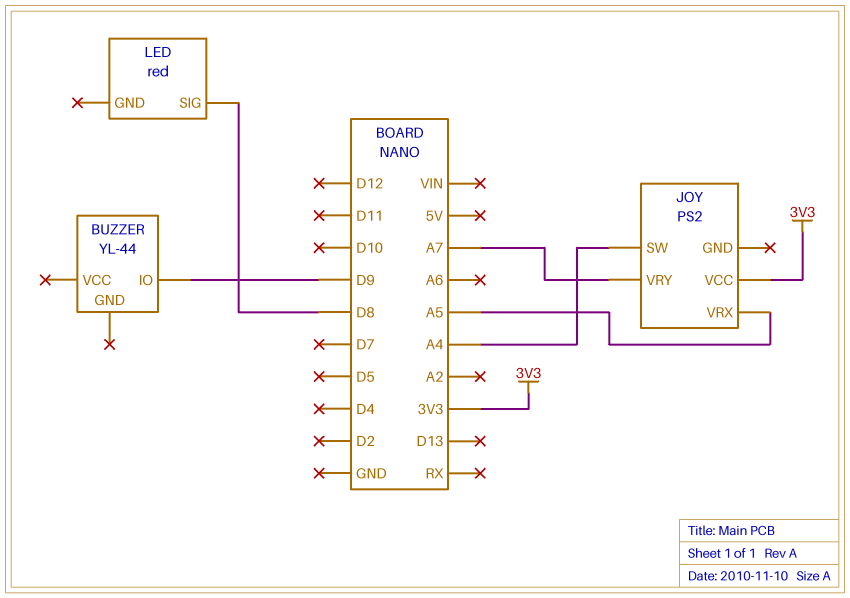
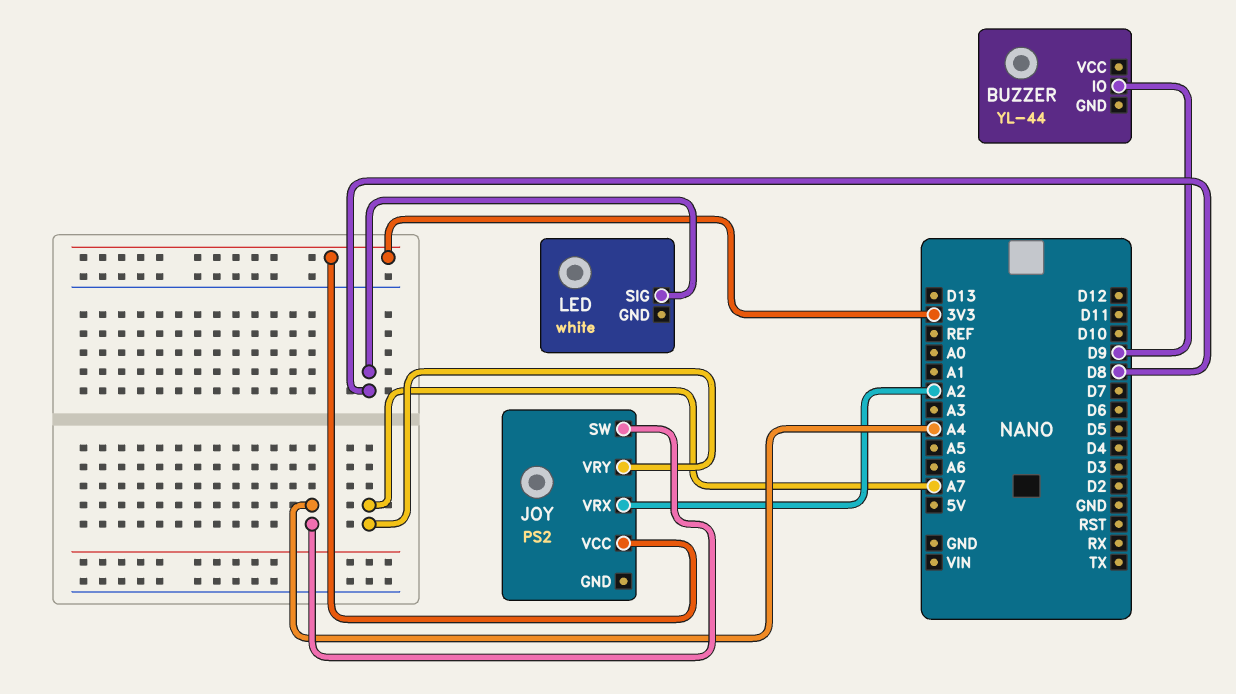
JOY pin VRX: A5 -> A2
LED: red -> white

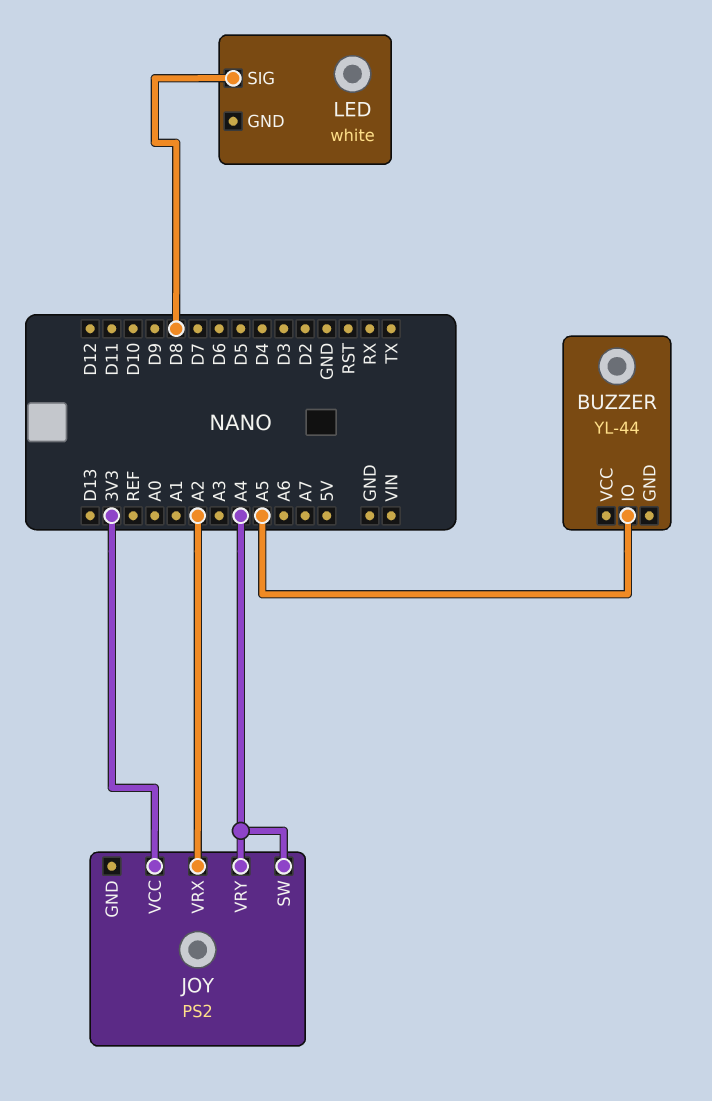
BUZZER pin IO: D9 -> A5
JOY pin VRY: A7 -> A4

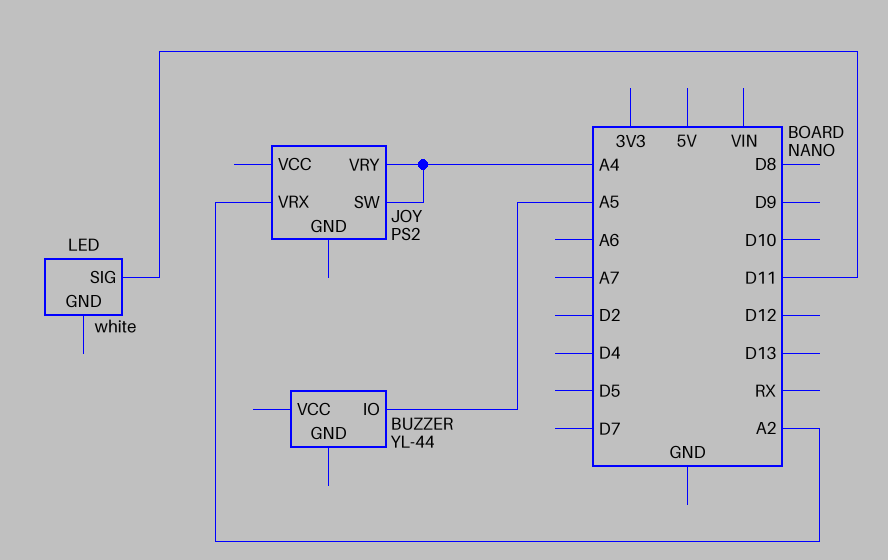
JOY pin VCC: 3V3 -> none
LED pin SIG: D8 -> D11

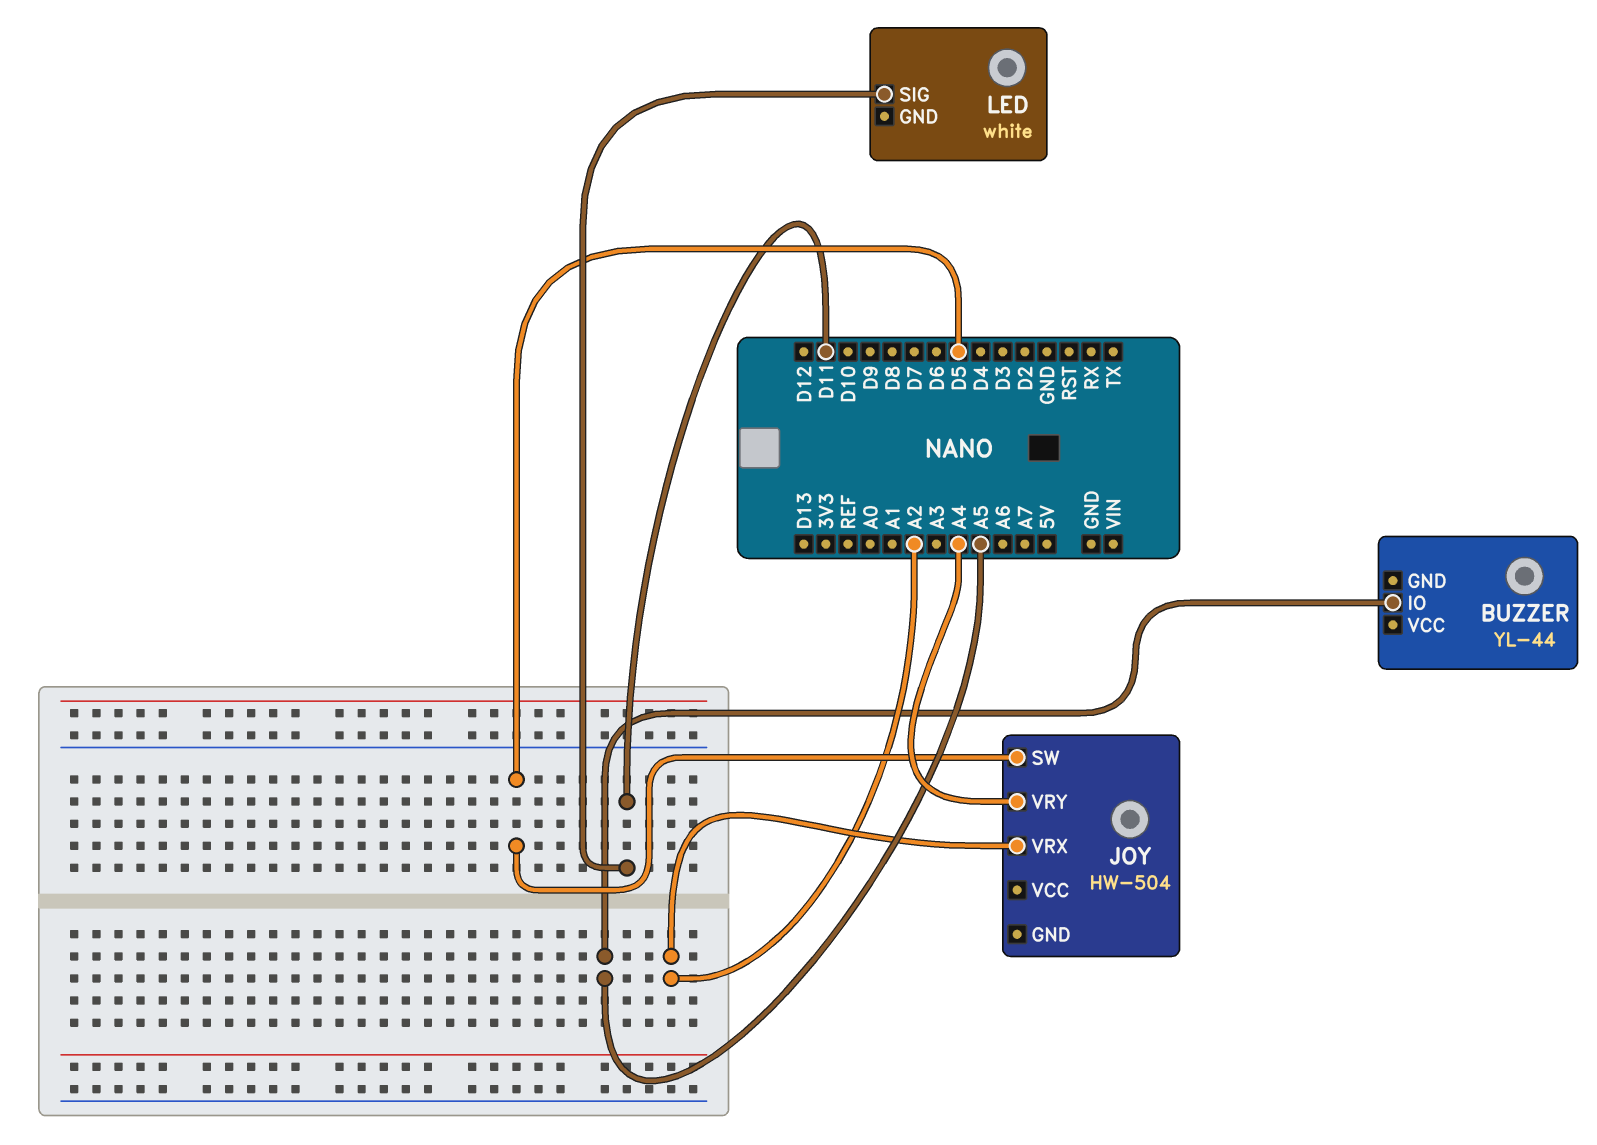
JOY: PS2 -> HW-504
JOY pin SW: A4 -> D5

